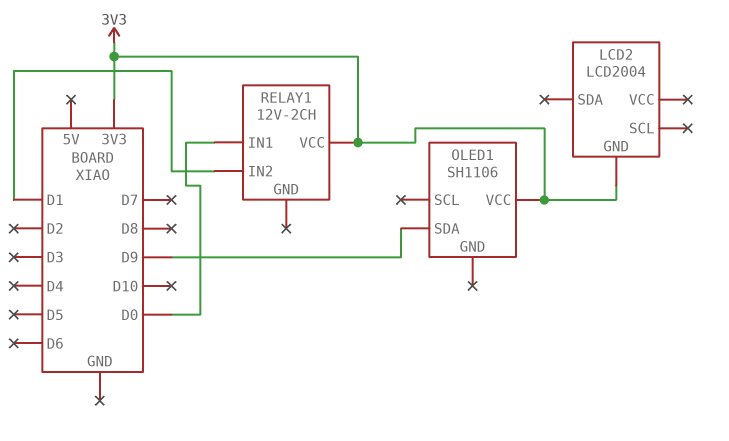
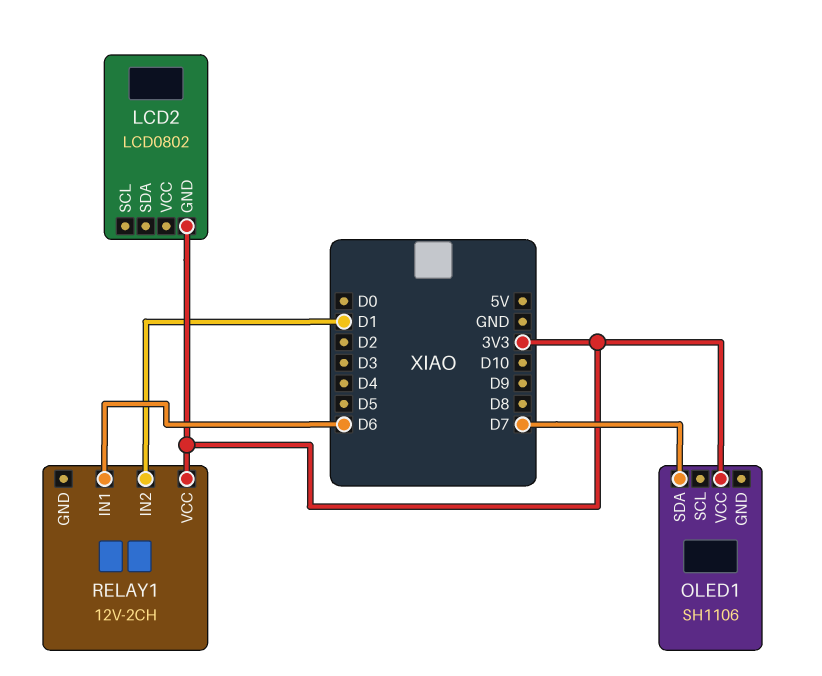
LCD2: LCD2004 -> LCD0802
OLED1 pin SDA: D9 -> D7
RELAY1 pin IN1: D0 -> D6

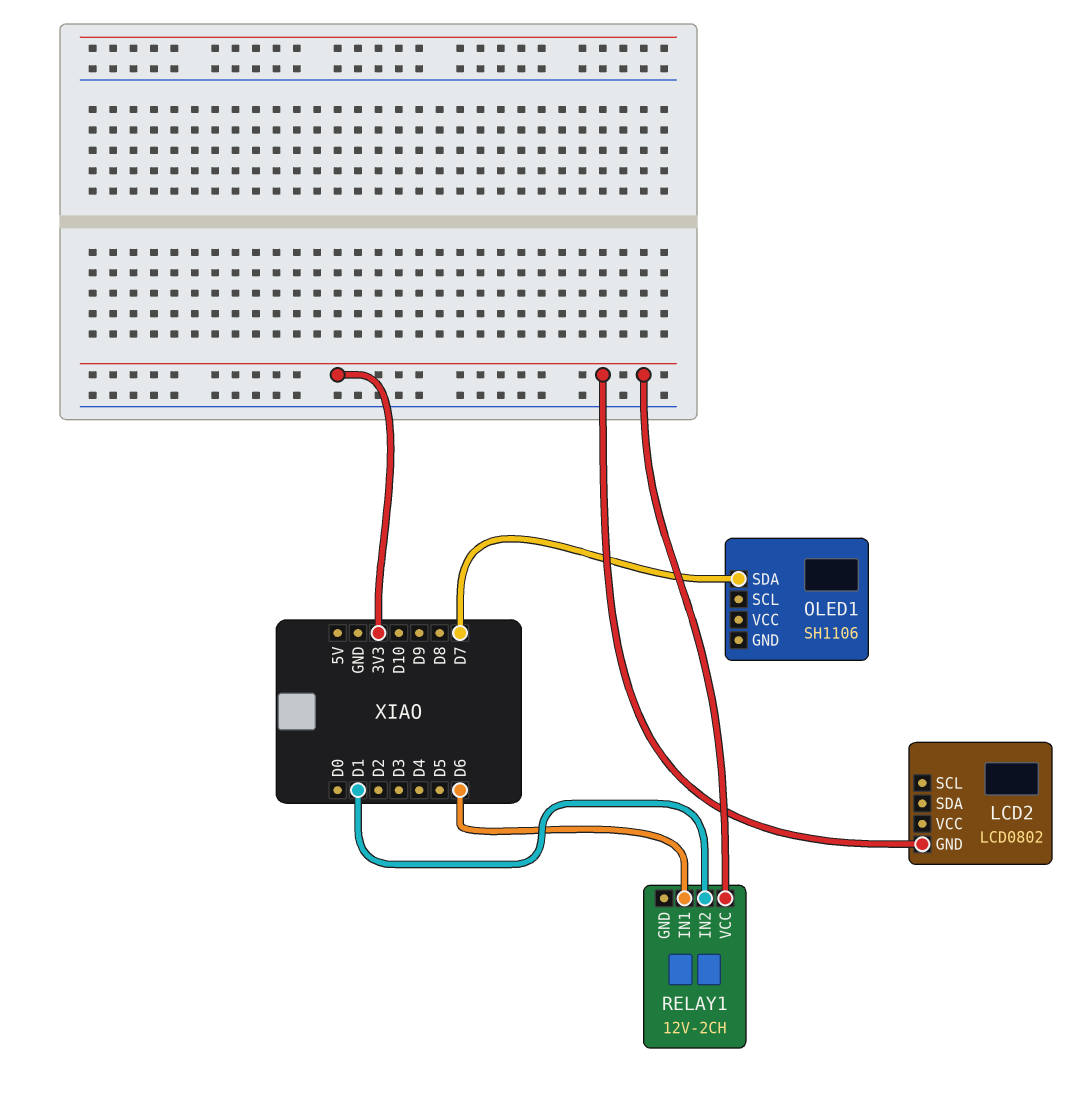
OLED1 pin VCC: 3V3 -> none

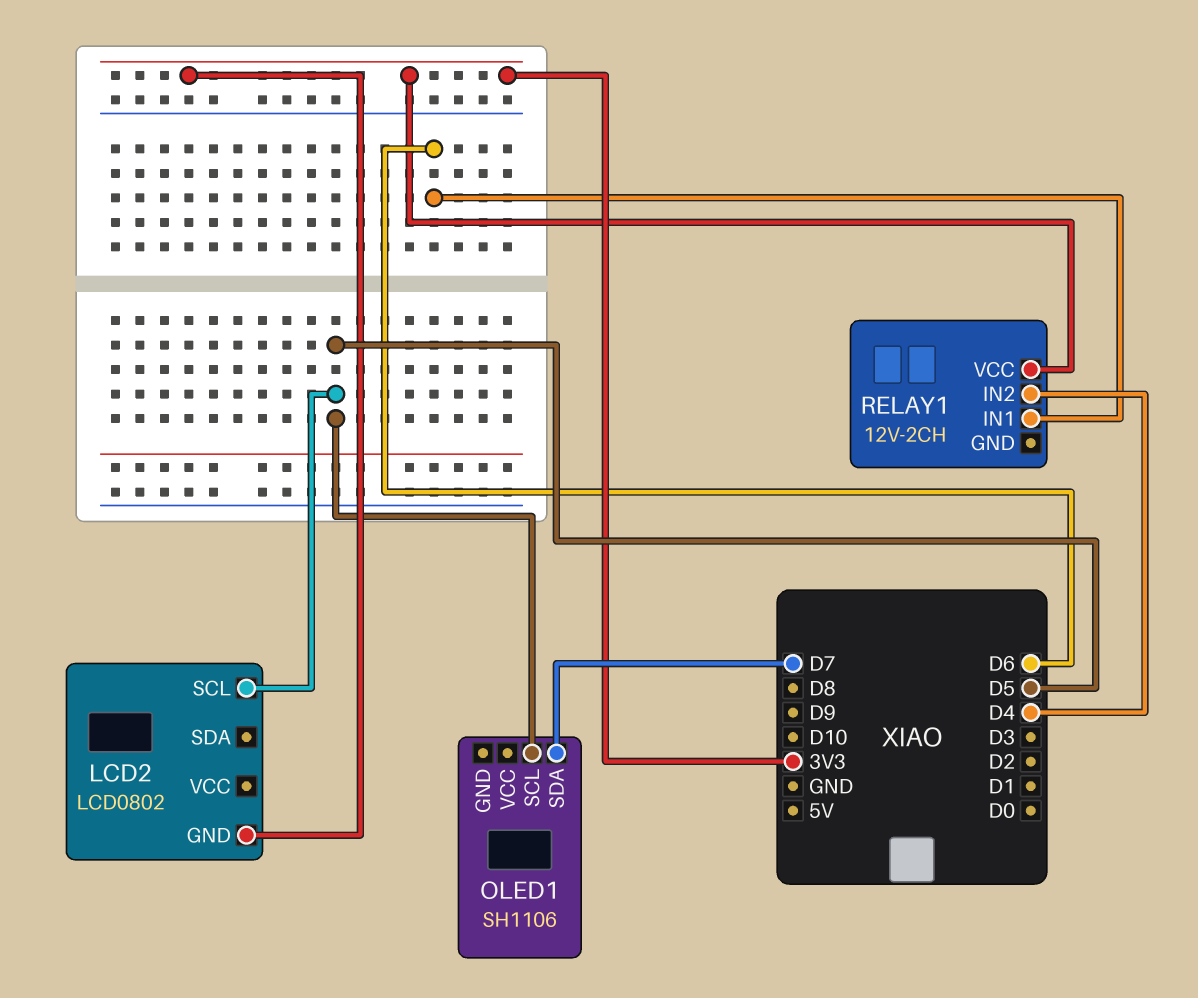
LCD2 pin SCL: none -> D5
OLED1 pin SCL: none -> D5
RELAY1 pin IN2: D1 -> D4

